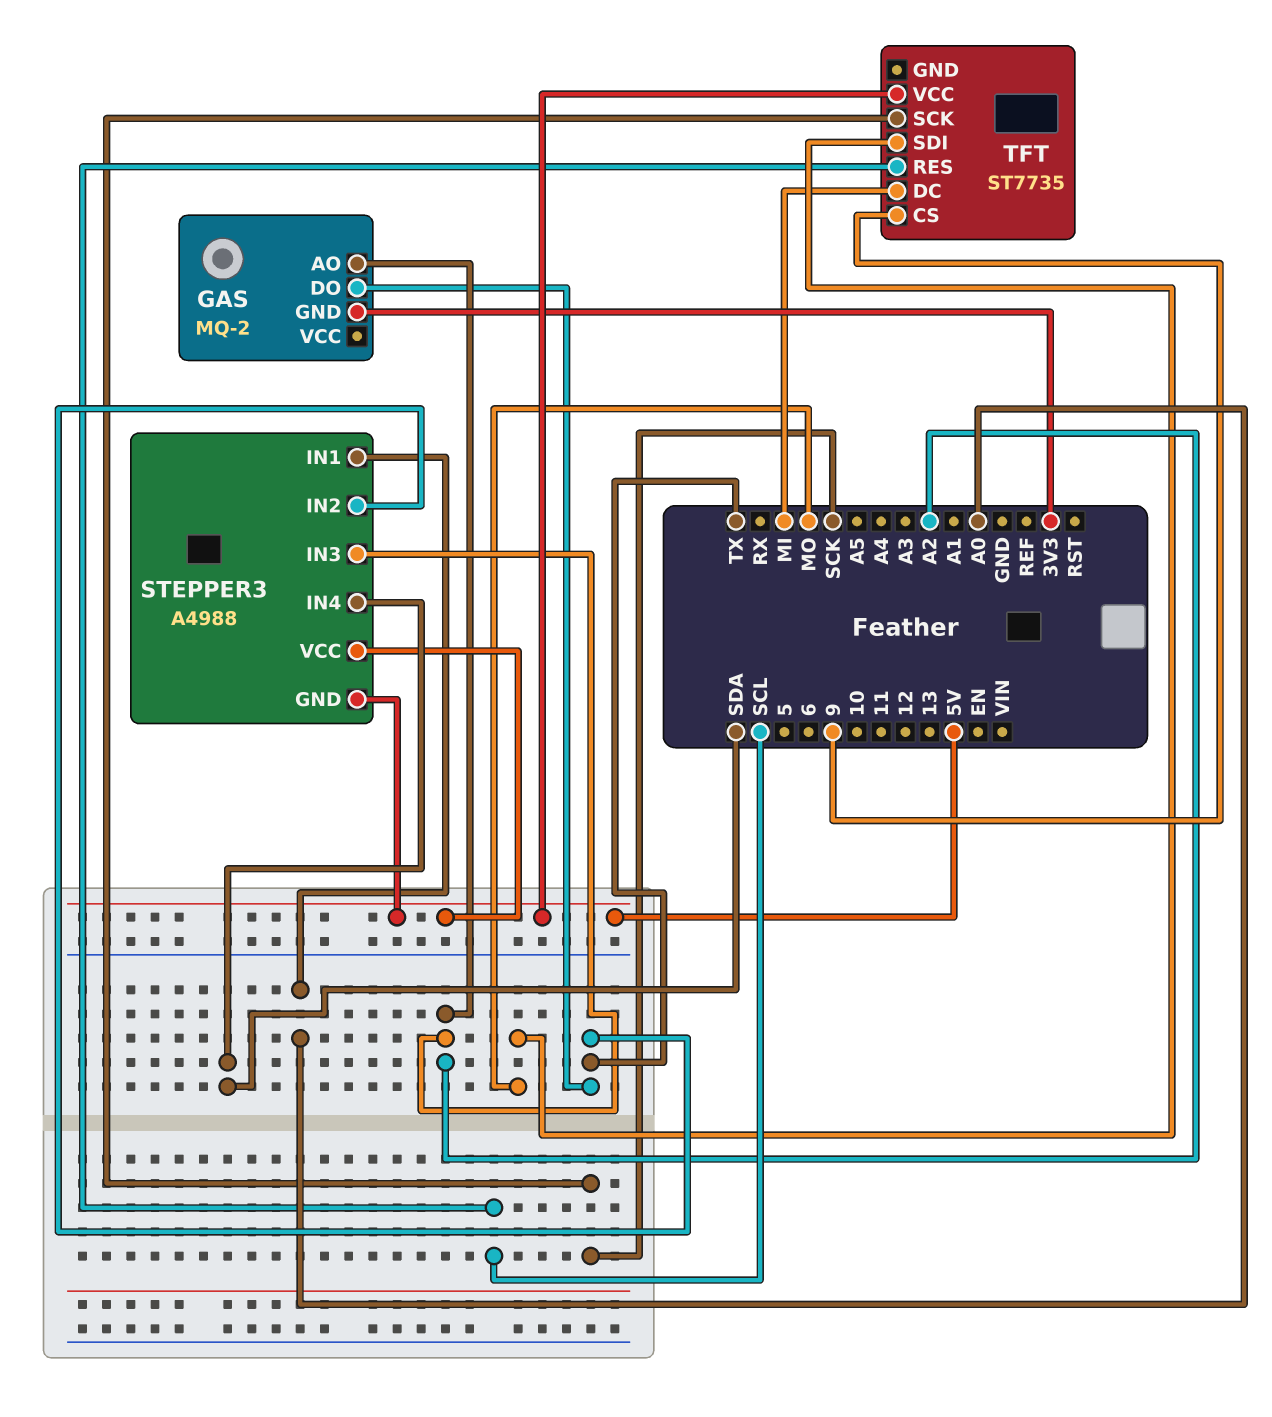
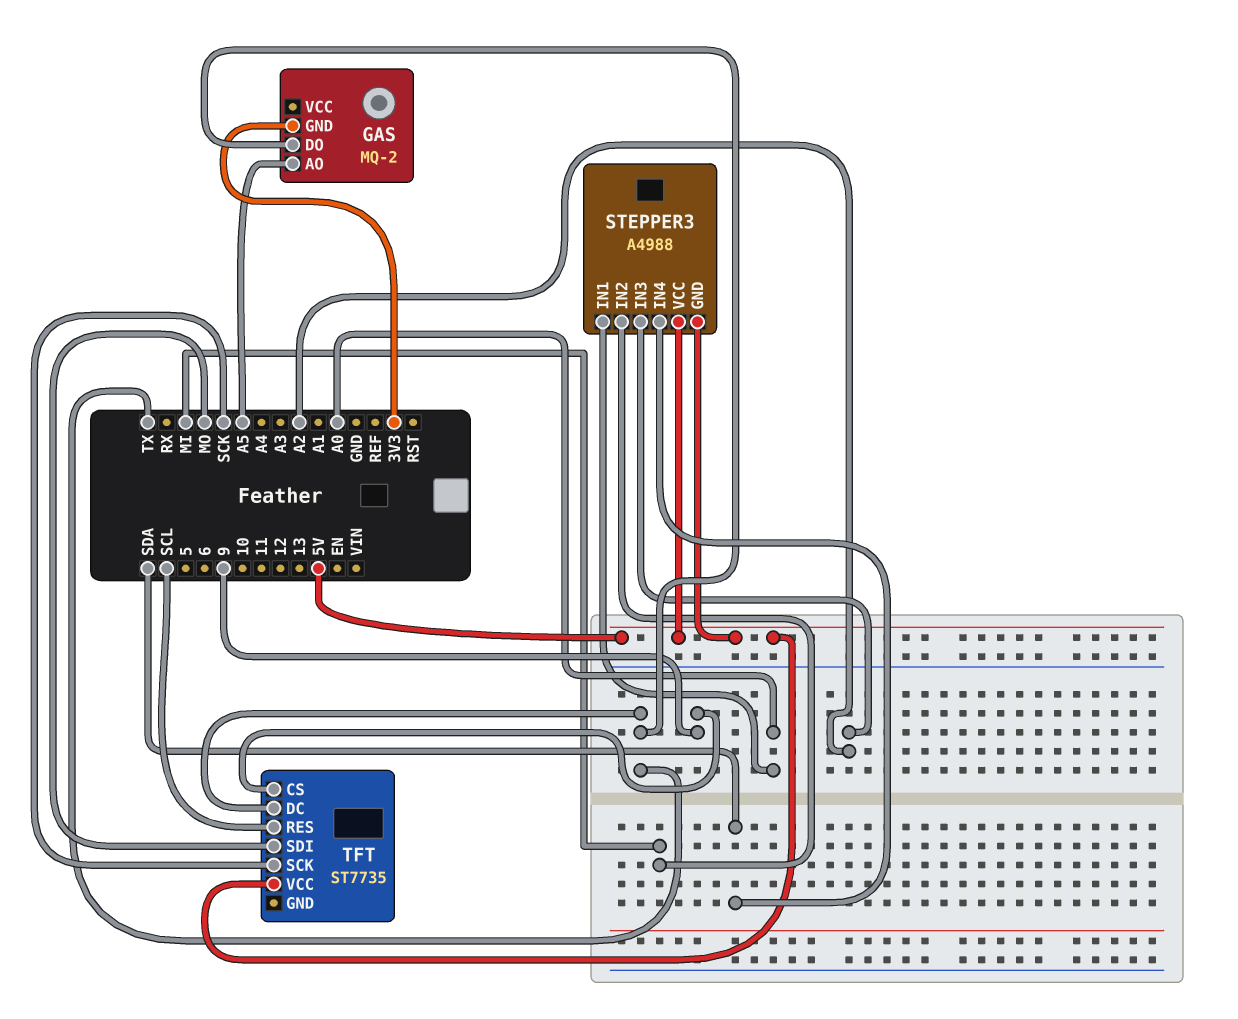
GAS pin AO: A2 -> A5
STEPPER3 pin IN2: TX -> MI
TFT pin DC: MI -> TX

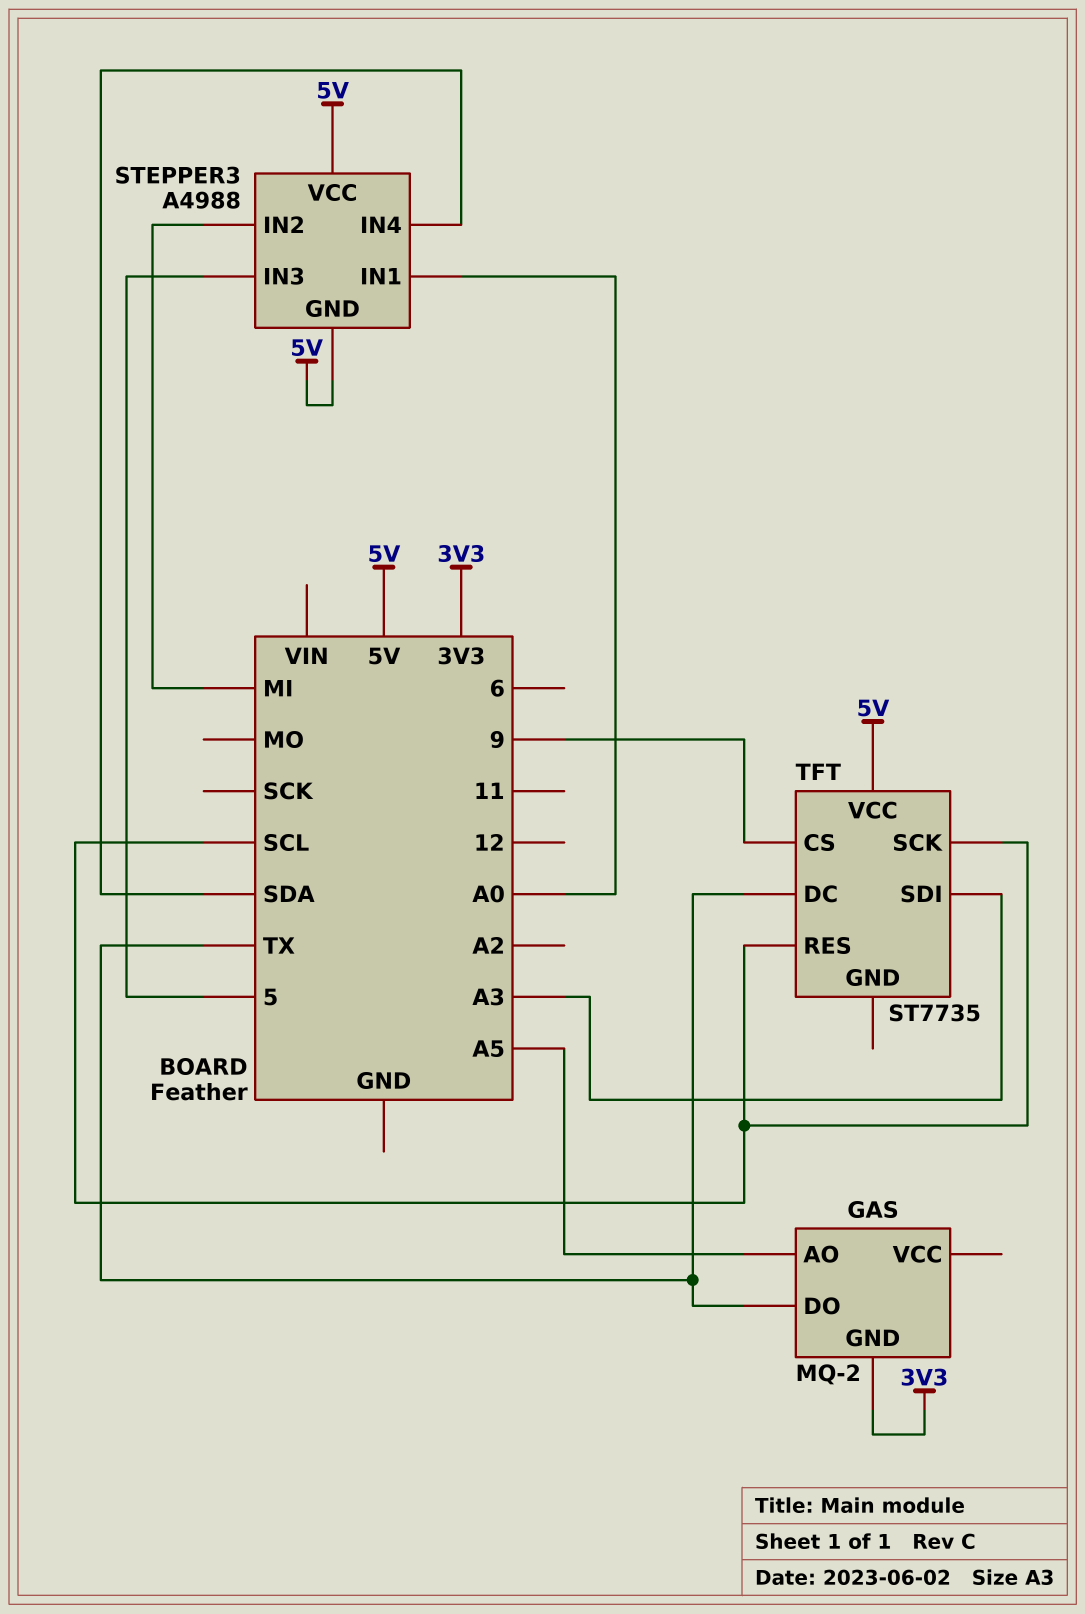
STEPPER3 pin IN3: A2 -> 5
TFT pin SCK: SCK -> SCL
TFT pin SDI: MO -> A3

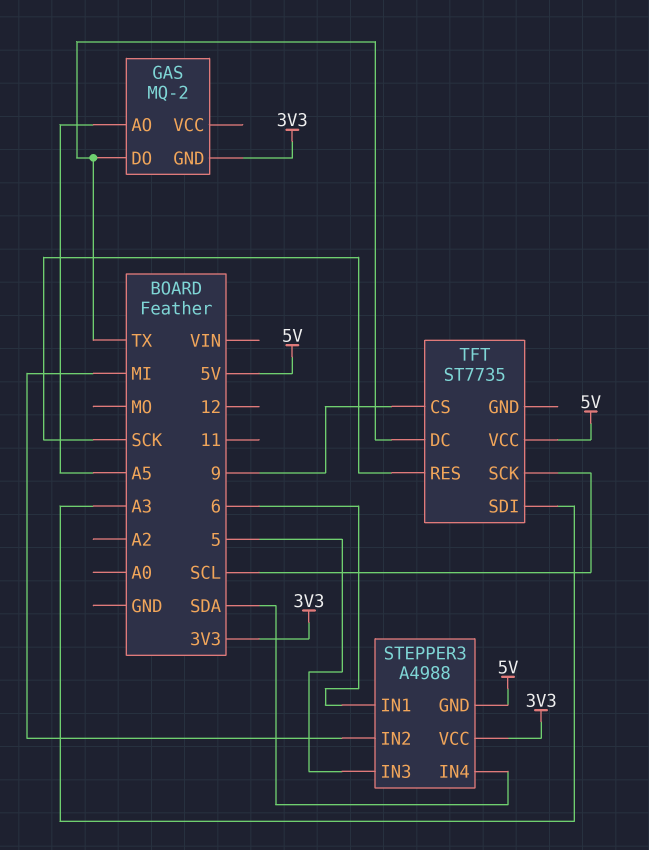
STEPPER3 pin IN1: A0 -> 6
STEPPER3 pin VCC: 5V -> 3V3
TFT pin RES: SCL -> SCK

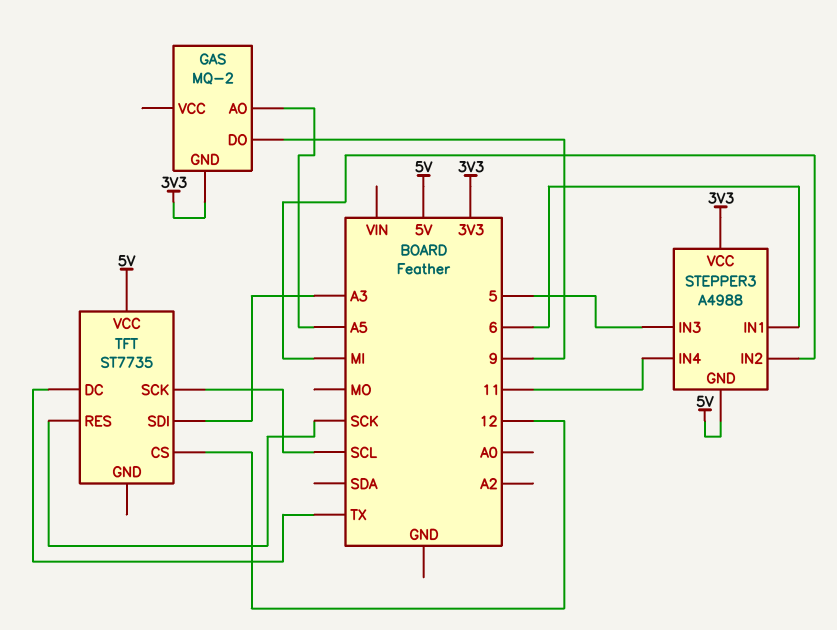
GAS pin DO: TX -> 9
STEPPER3 pin IN4: SDA -> 11
TFT pin CS: 9 -> 12

